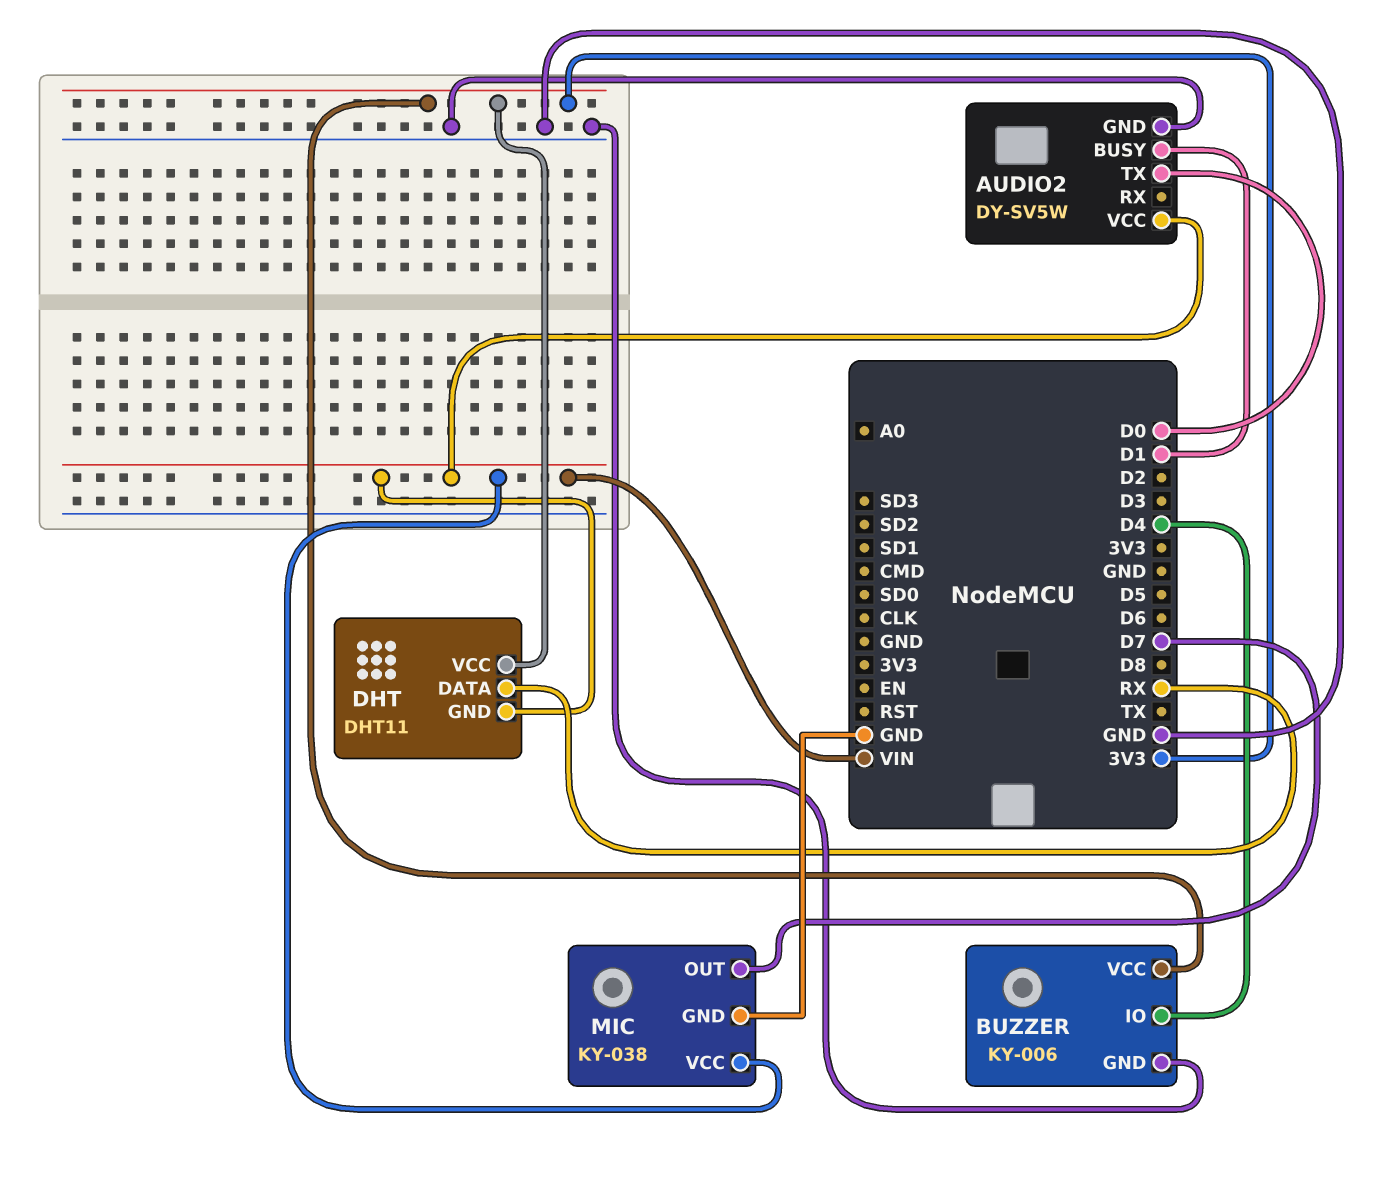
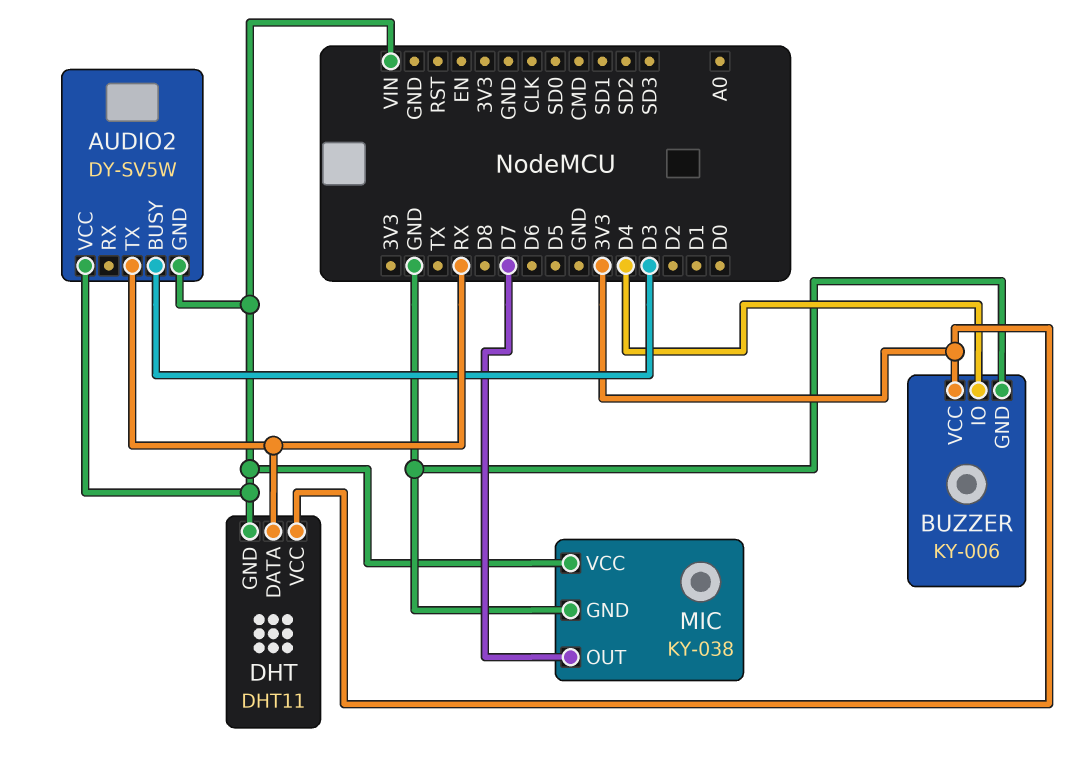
AUDIO2 pin BUSY: D1 -> D3
AUDIO2 pin GND: GND -> VIN
AUDIO2 pin TX: D0 -> RX

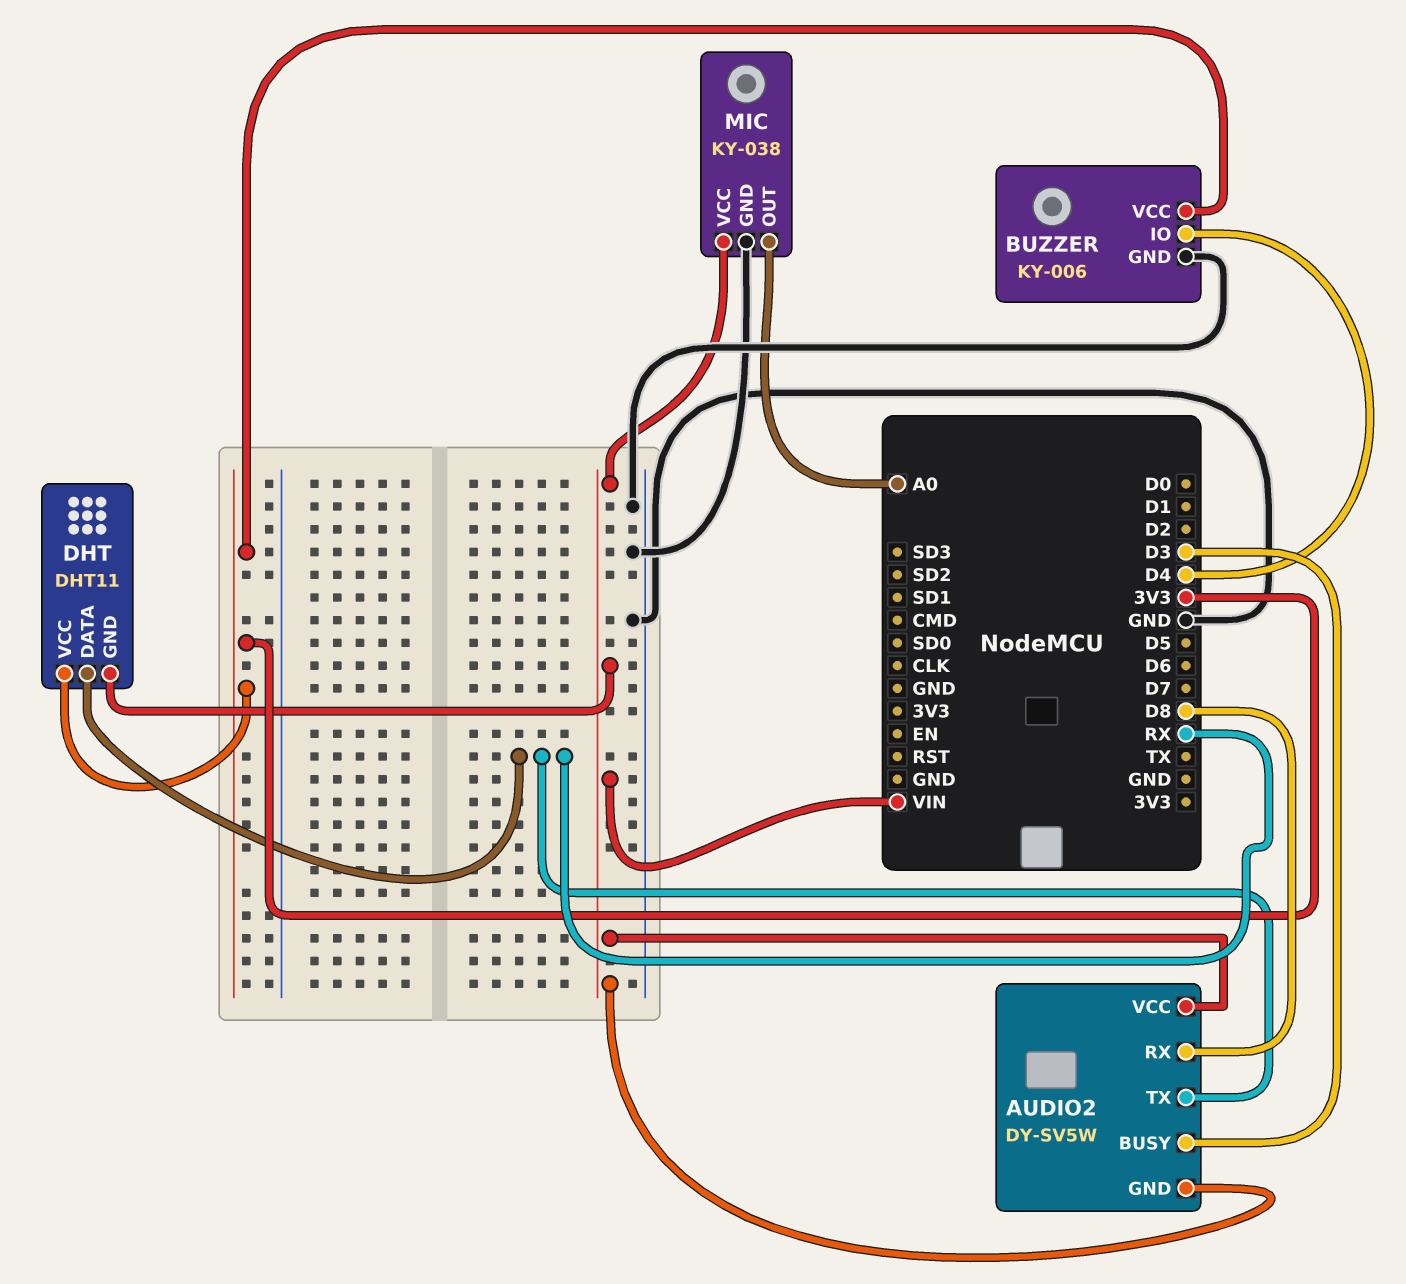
AUDIO2 pin RX: none -> D8
MIC pin OUT: D7 -> A0

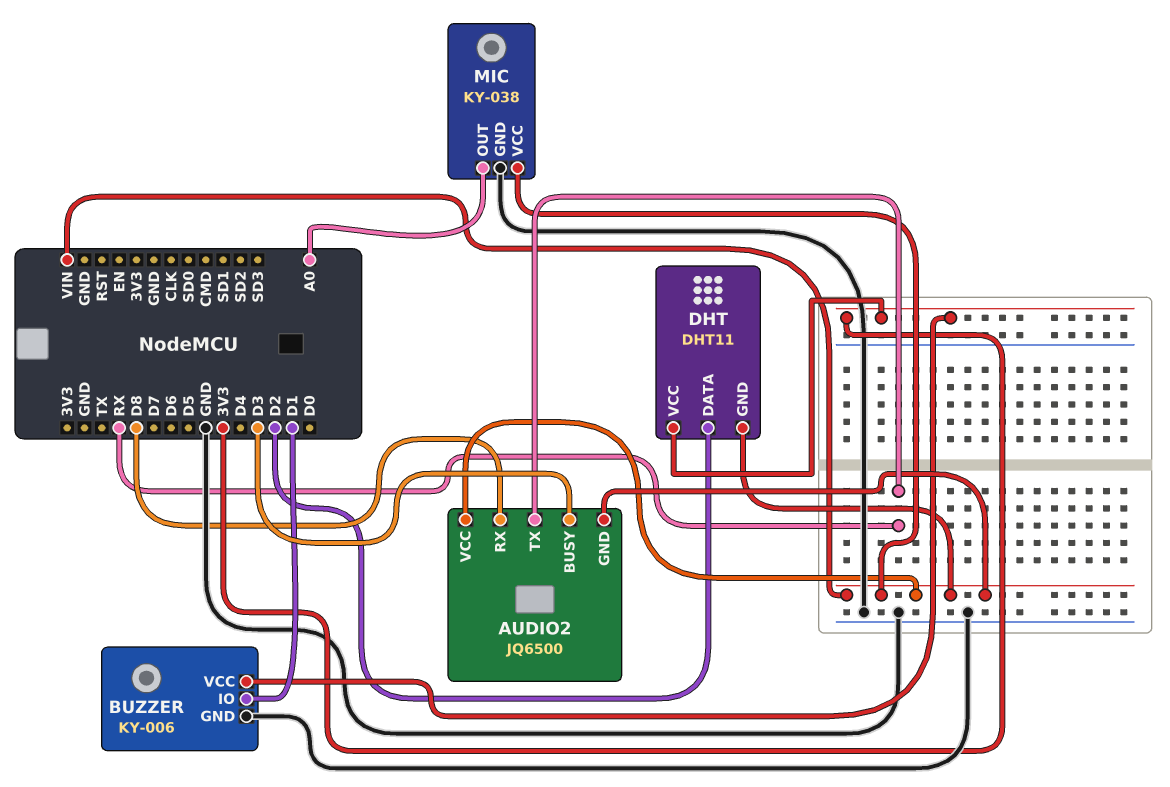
AUDIO2: DY-SV5W -> JQ6500
BUZZER pin IO: D4 -> D1
DHT pin DATA: RX -> D2

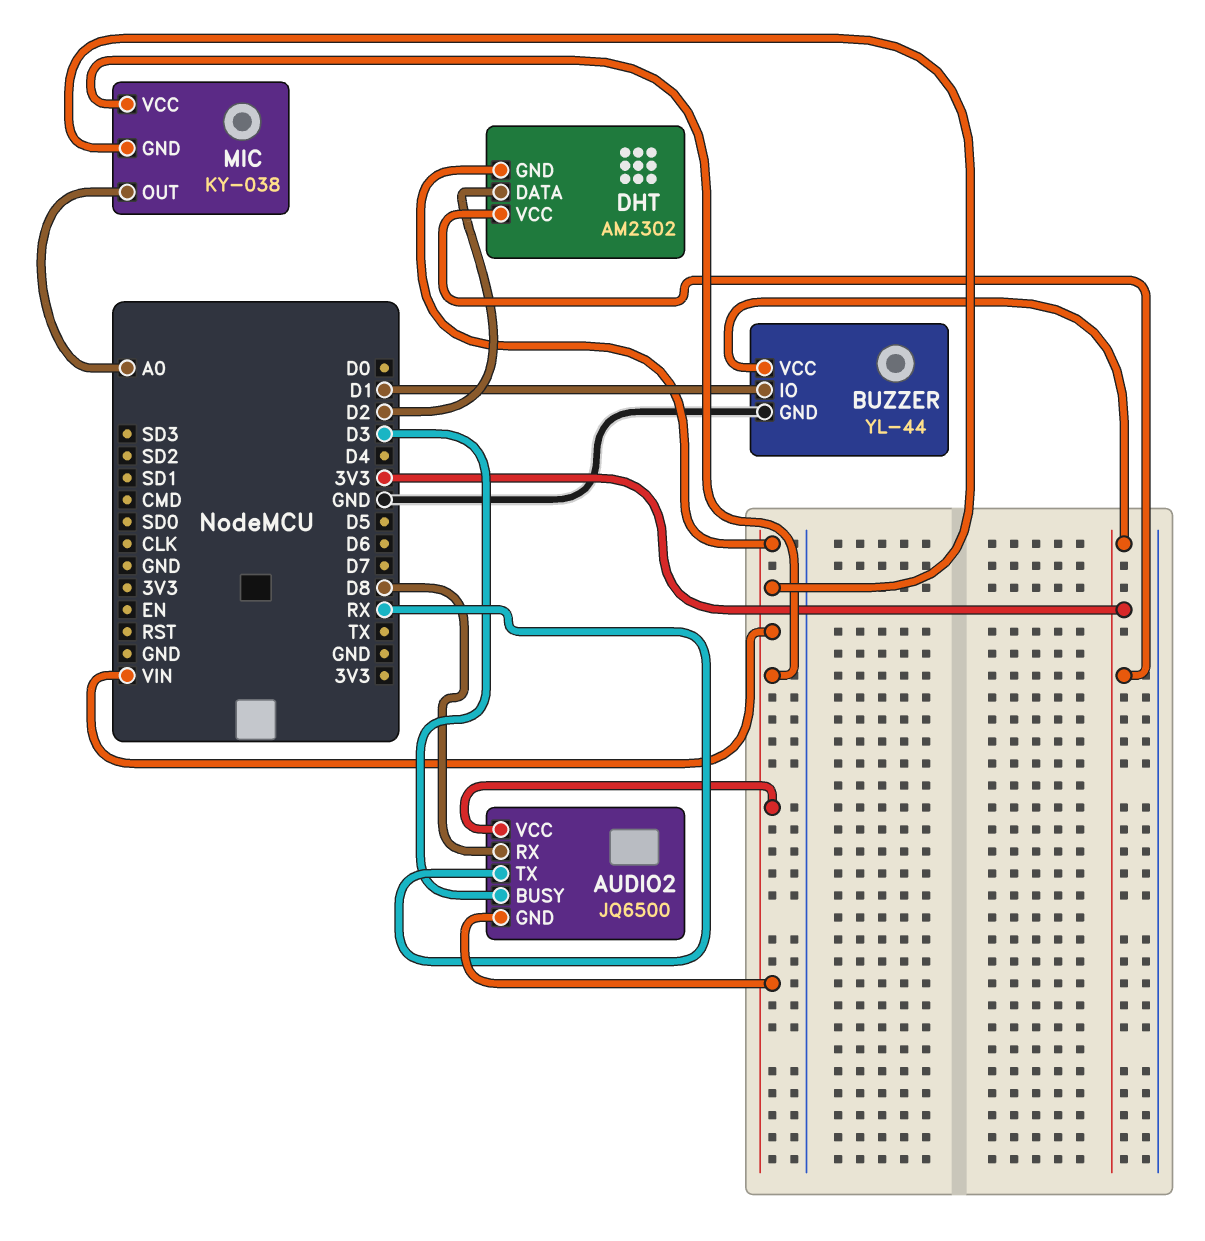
BUZZER: KY-006 -> YL-44
DHT: DHT11 -> AM2302
MIC pin GND: GND -> VIN

